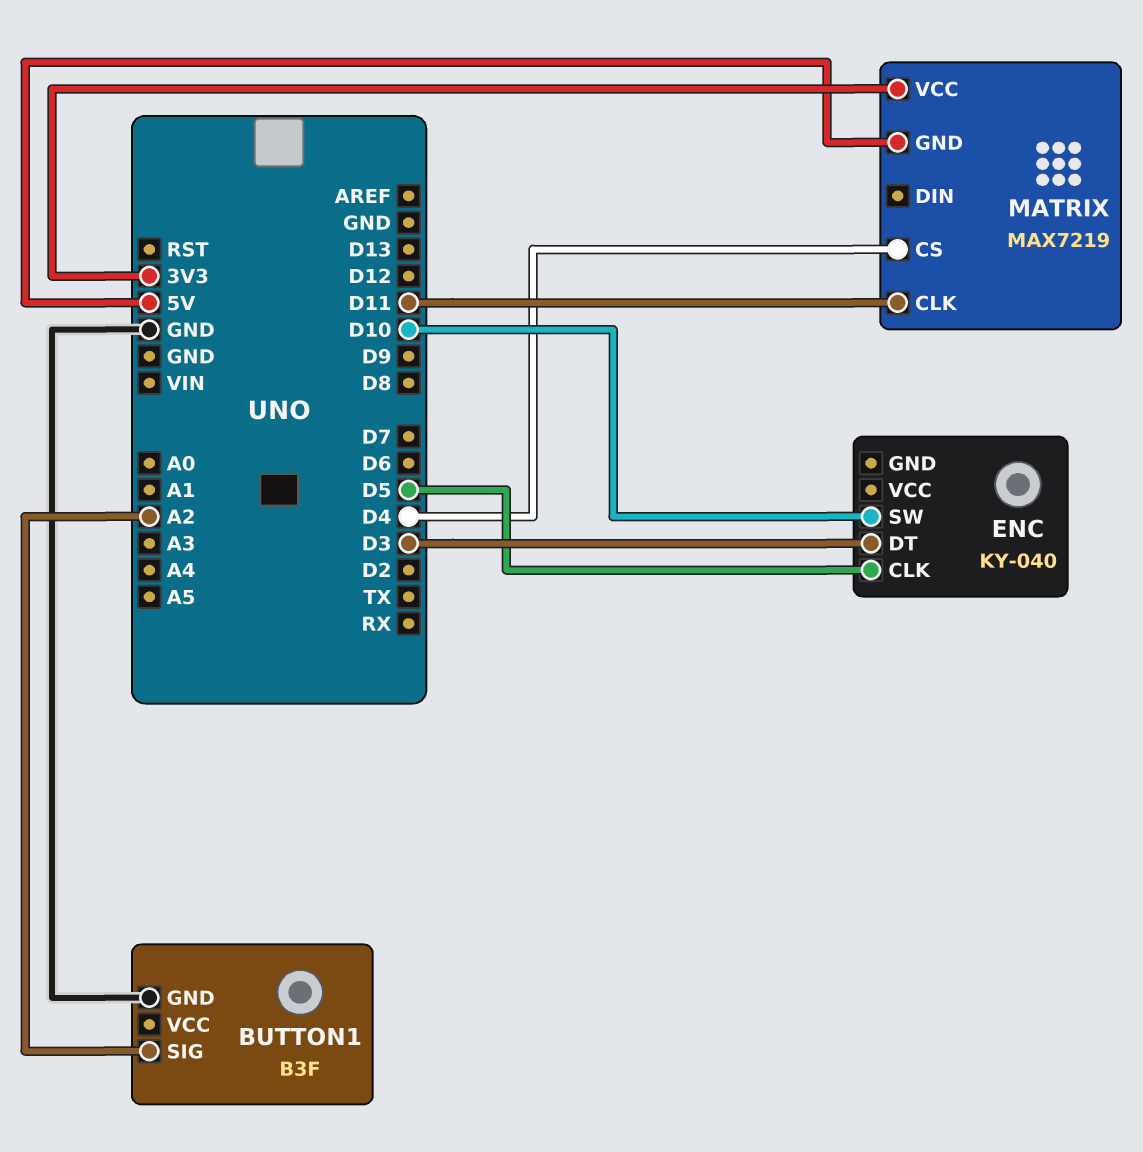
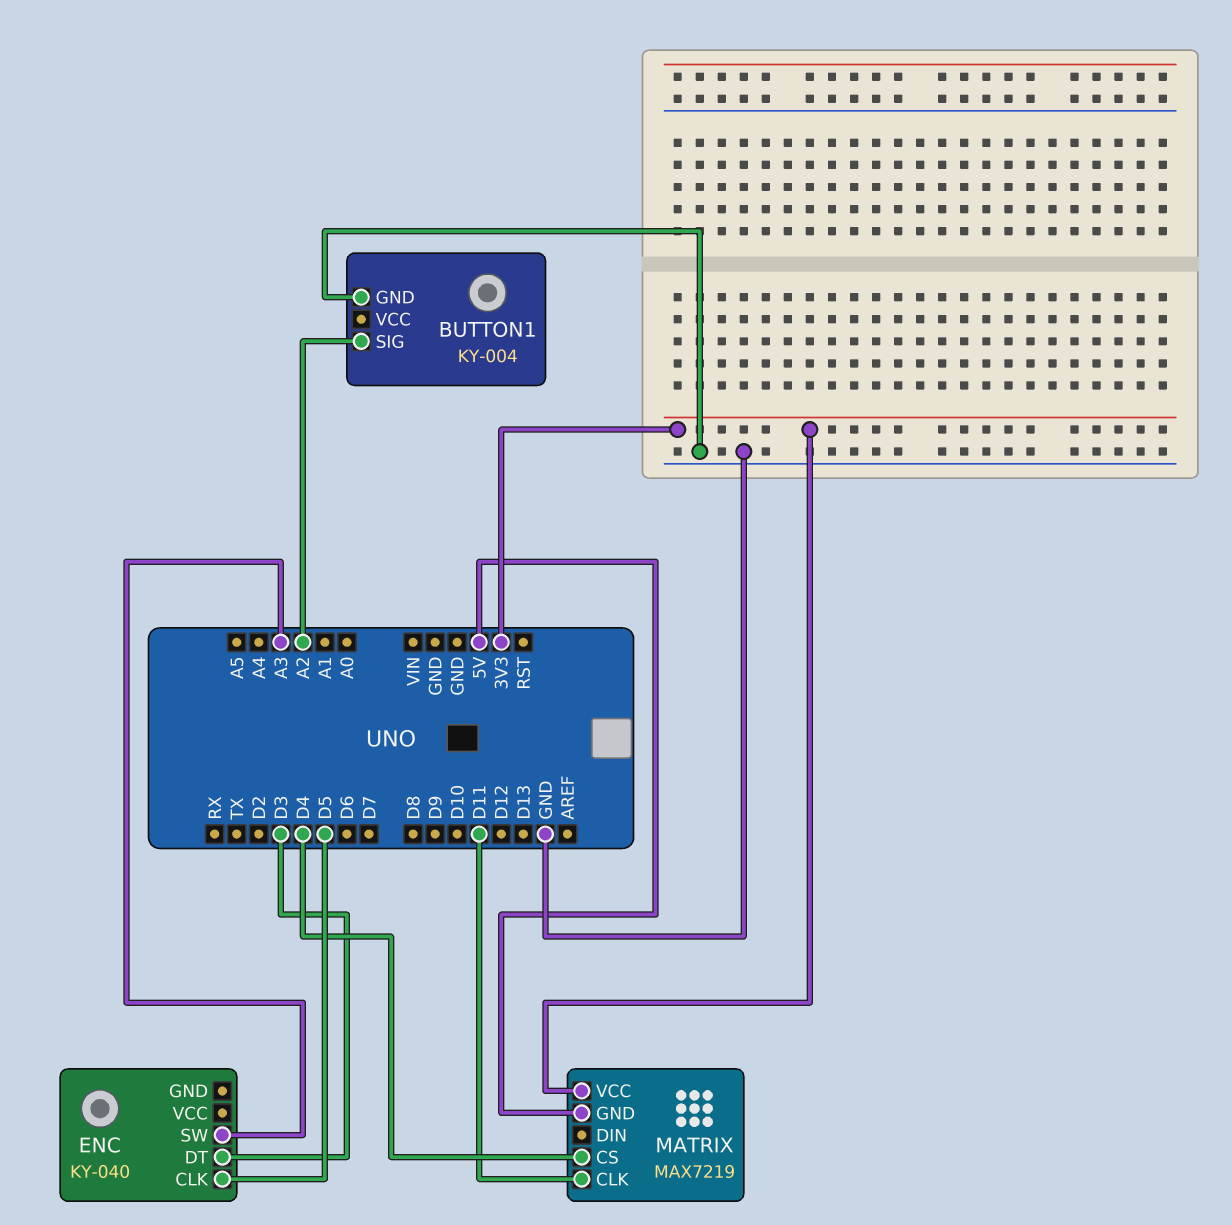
BUTTON1: B3F -> KY-004
ENC pin SW: D10 -> A3

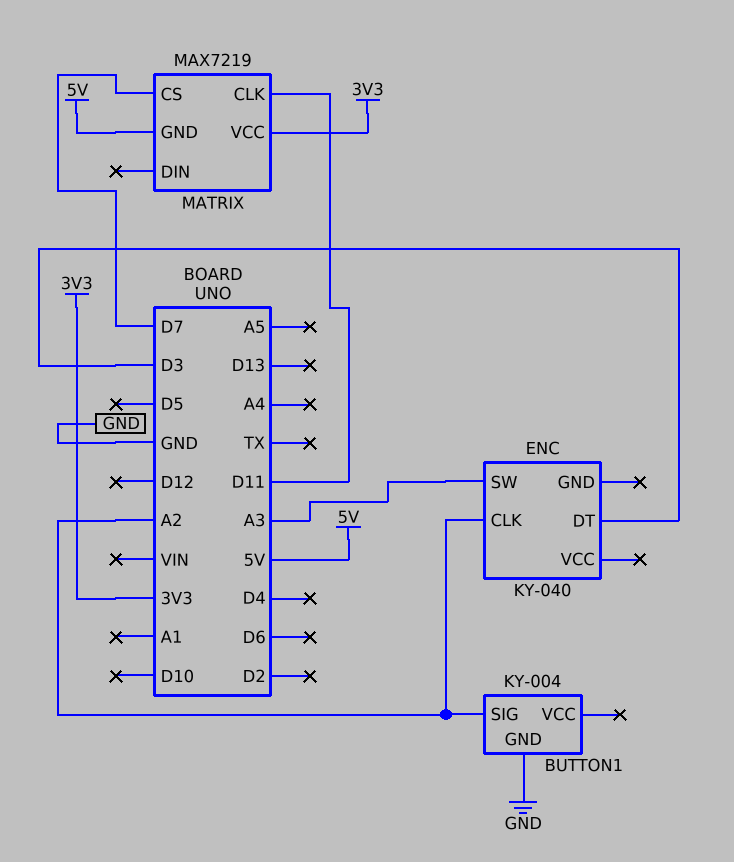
ENC pin CLK: D5 -> A2
MATRIX pin CS: D4 -> D7

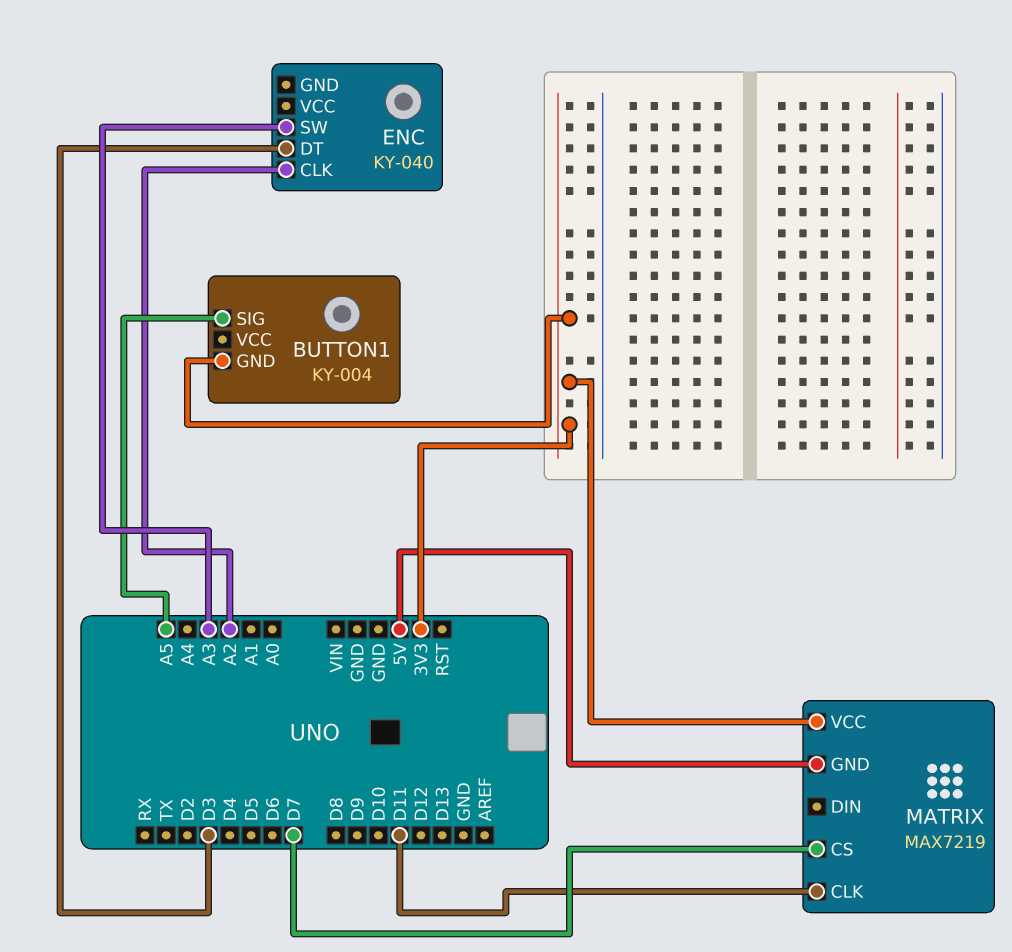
BUTTON1 pin GND: GND -> 3V3
BUTTON1 pin SIG: A2 -> A5

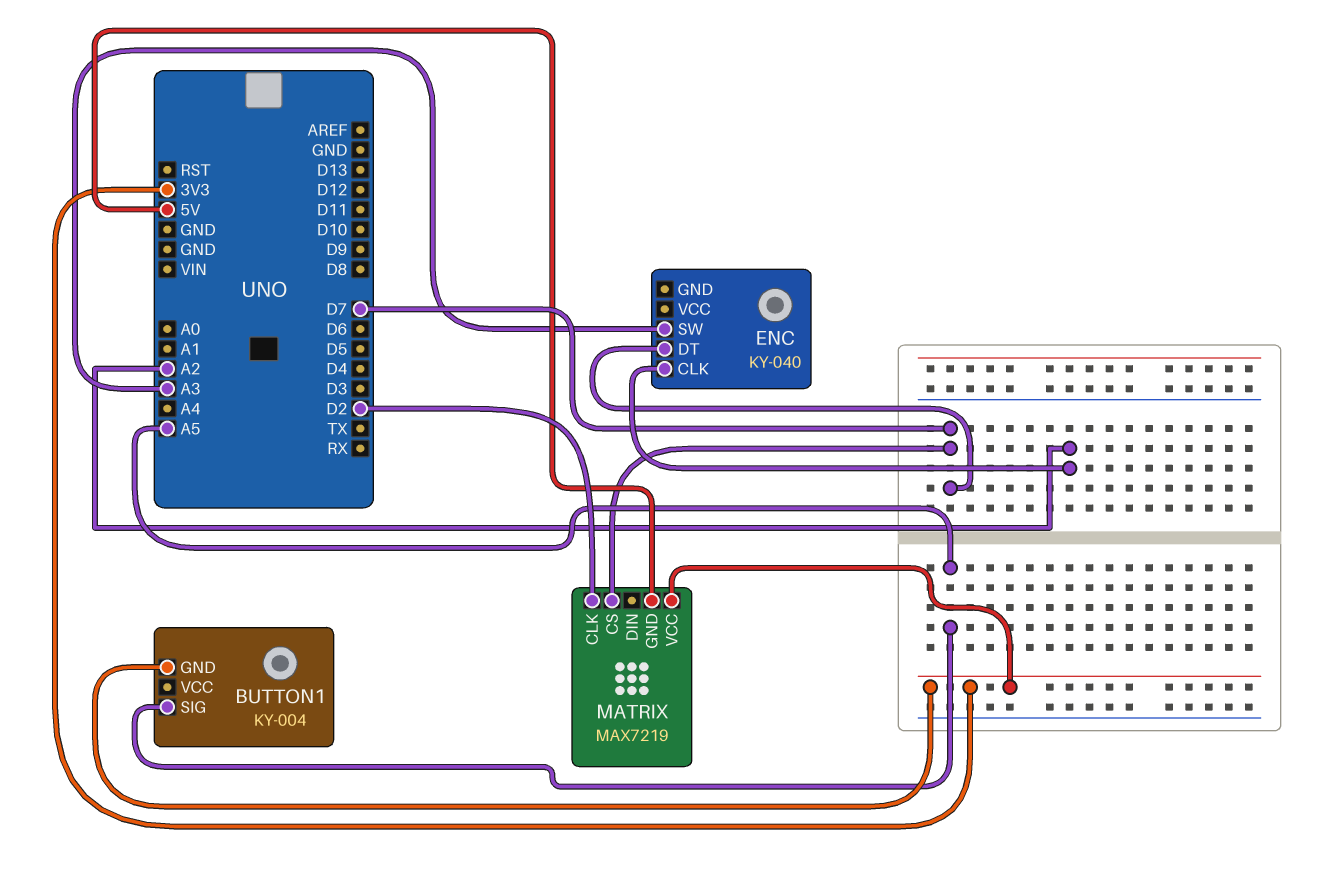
ENC pin DT: D3 -> D7
MATRIX pin CLK: D11 -> D2

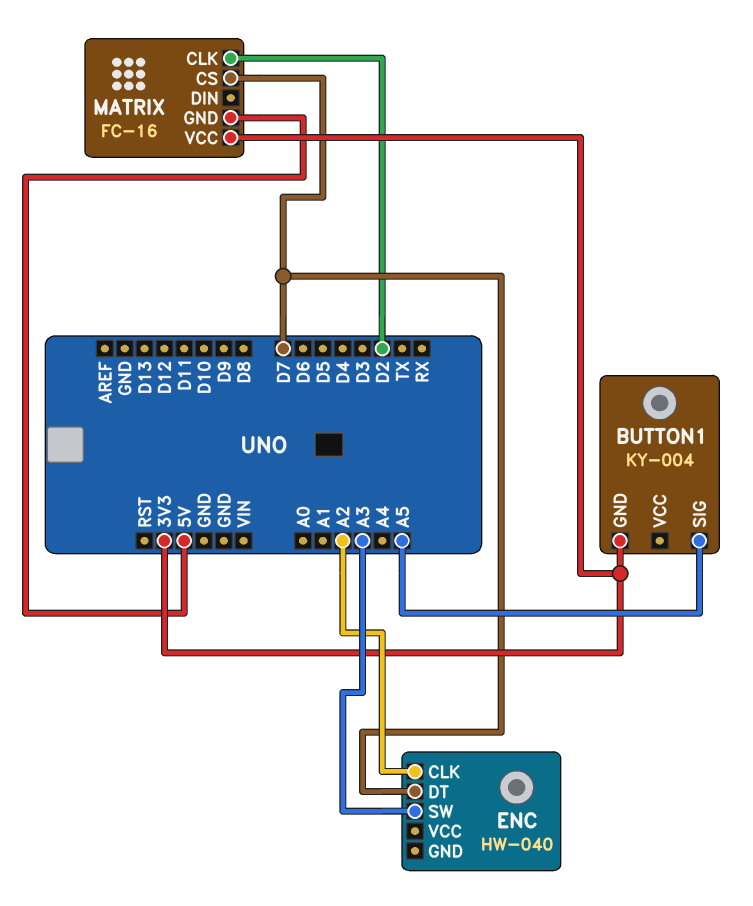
ENC: KY-040 -> HW-040
MATRIX: MAX7219 -> FC-16

